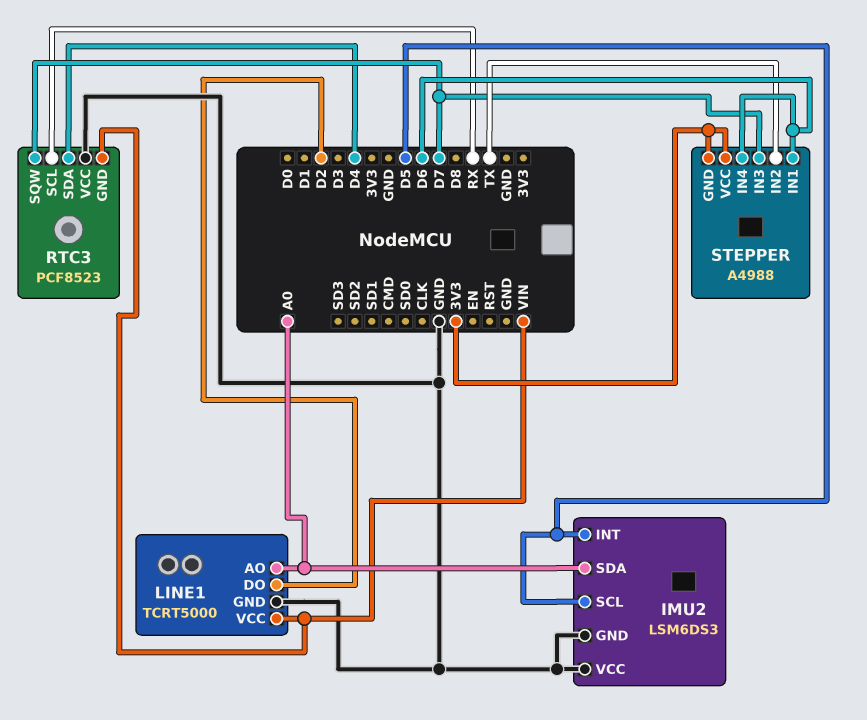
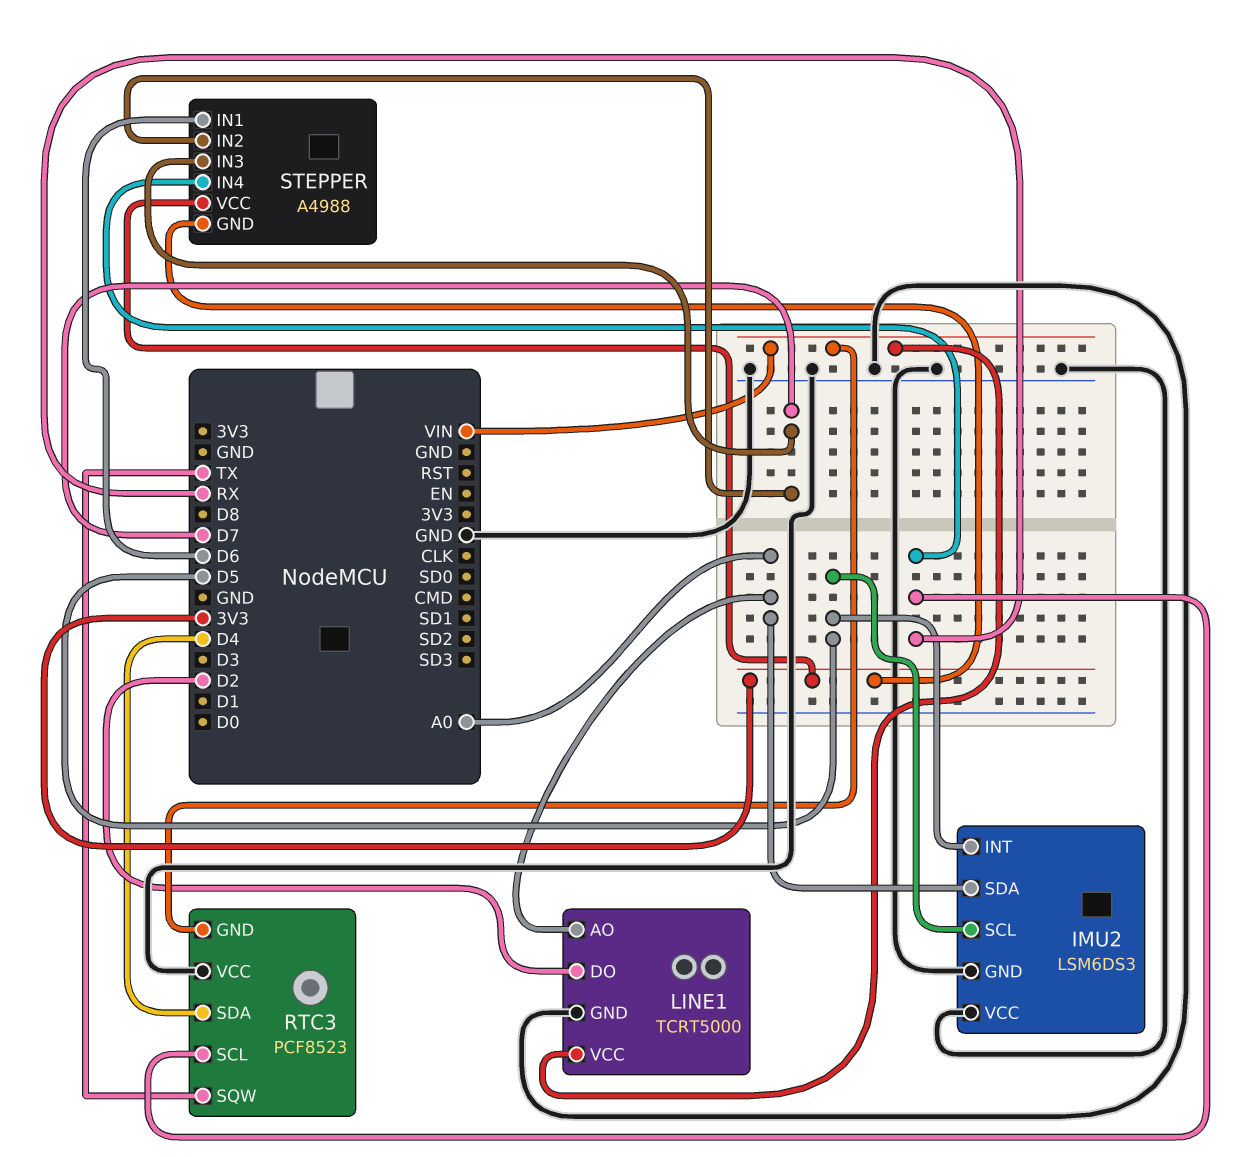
RTC3 pin SQW: D7 -> TX
STEPPER pin IN2: TX -> D7
STEPPER pin IN4: D6 -> RX

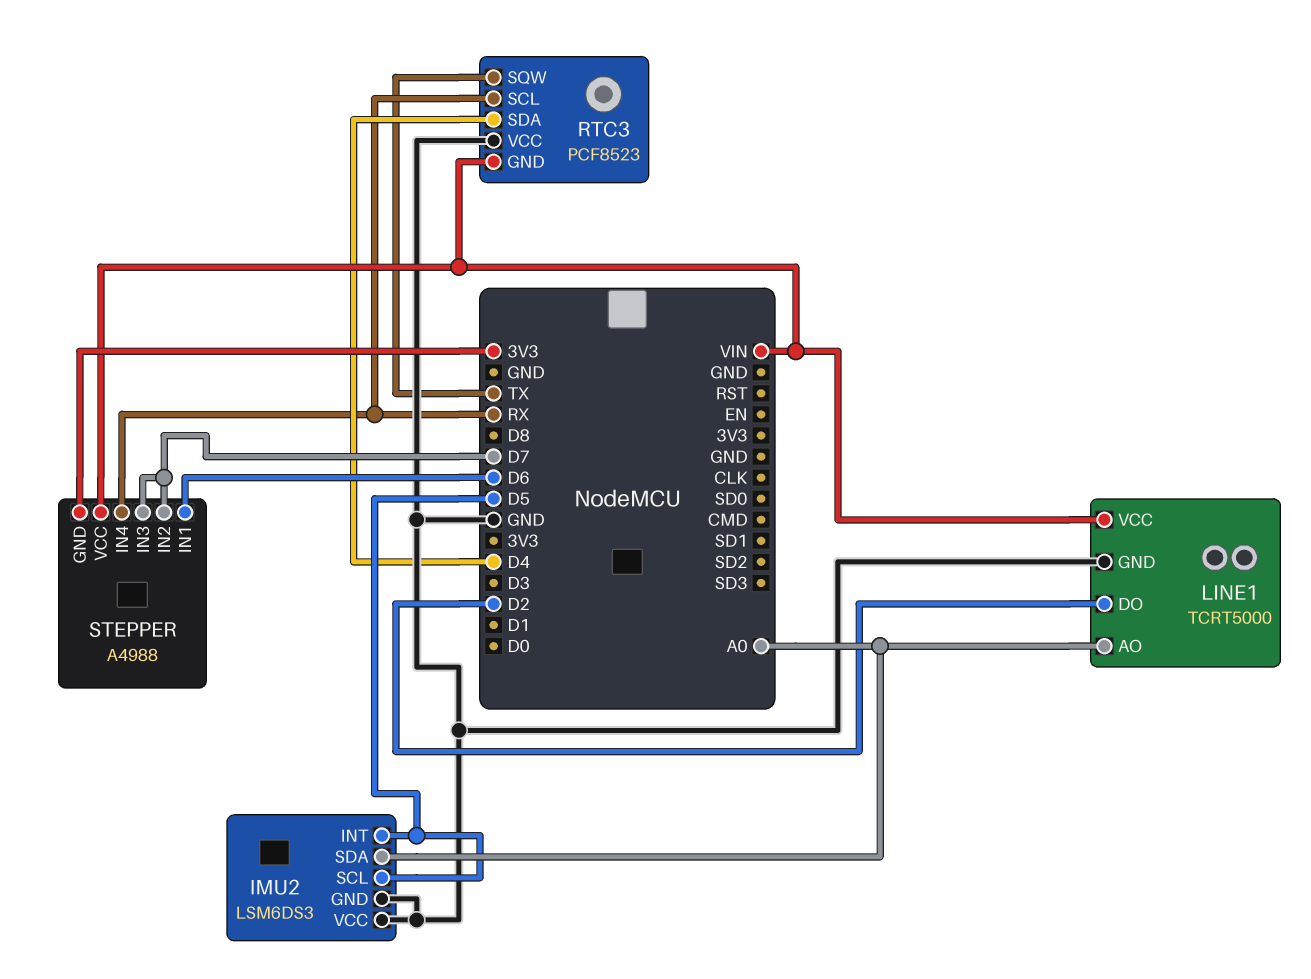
STEPPER pin VCC: 3V3 -> VIN

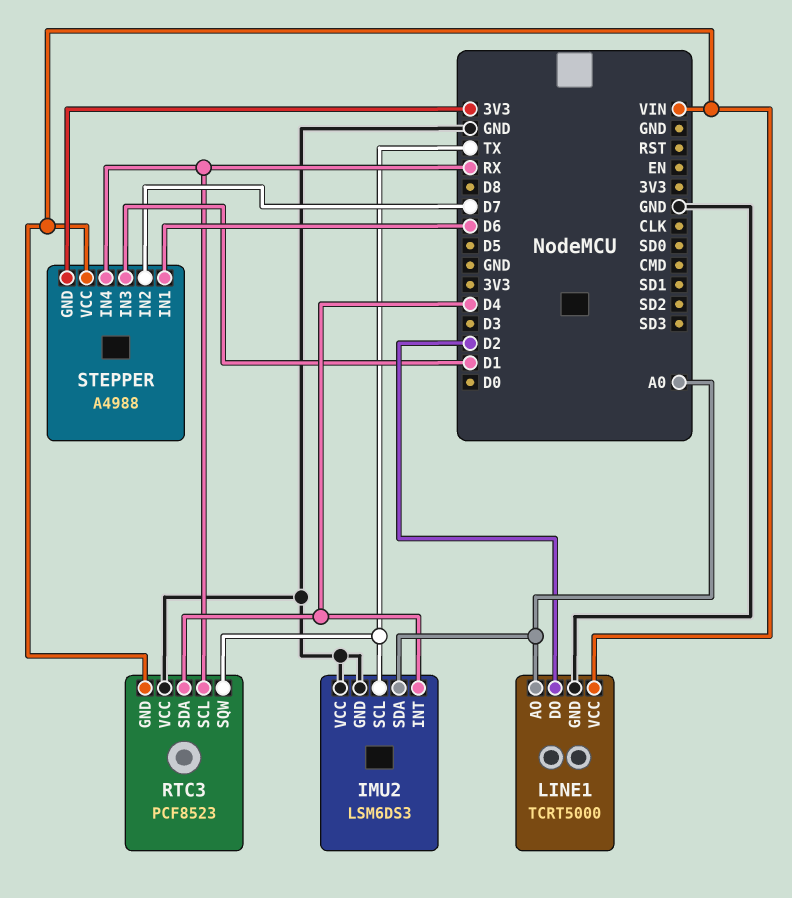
IMU2 pin INT: D5 -> D4
IMU2 pin SCL: D5 -> TX
STEPPER pin IN3: D7 -> D1

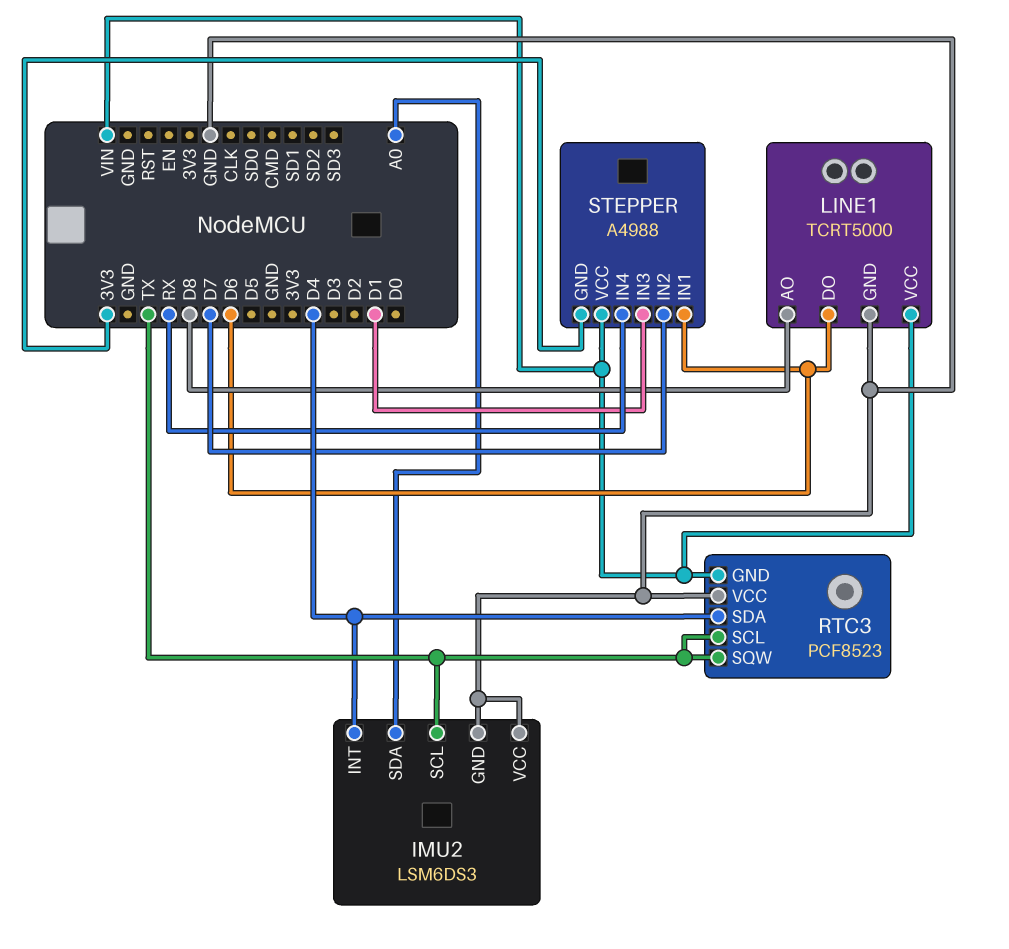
LINE1 pin AO: A0 -> D8
LINE1 pin DO: D2 -> D6
RTC3 pin SCL: RX -> TX

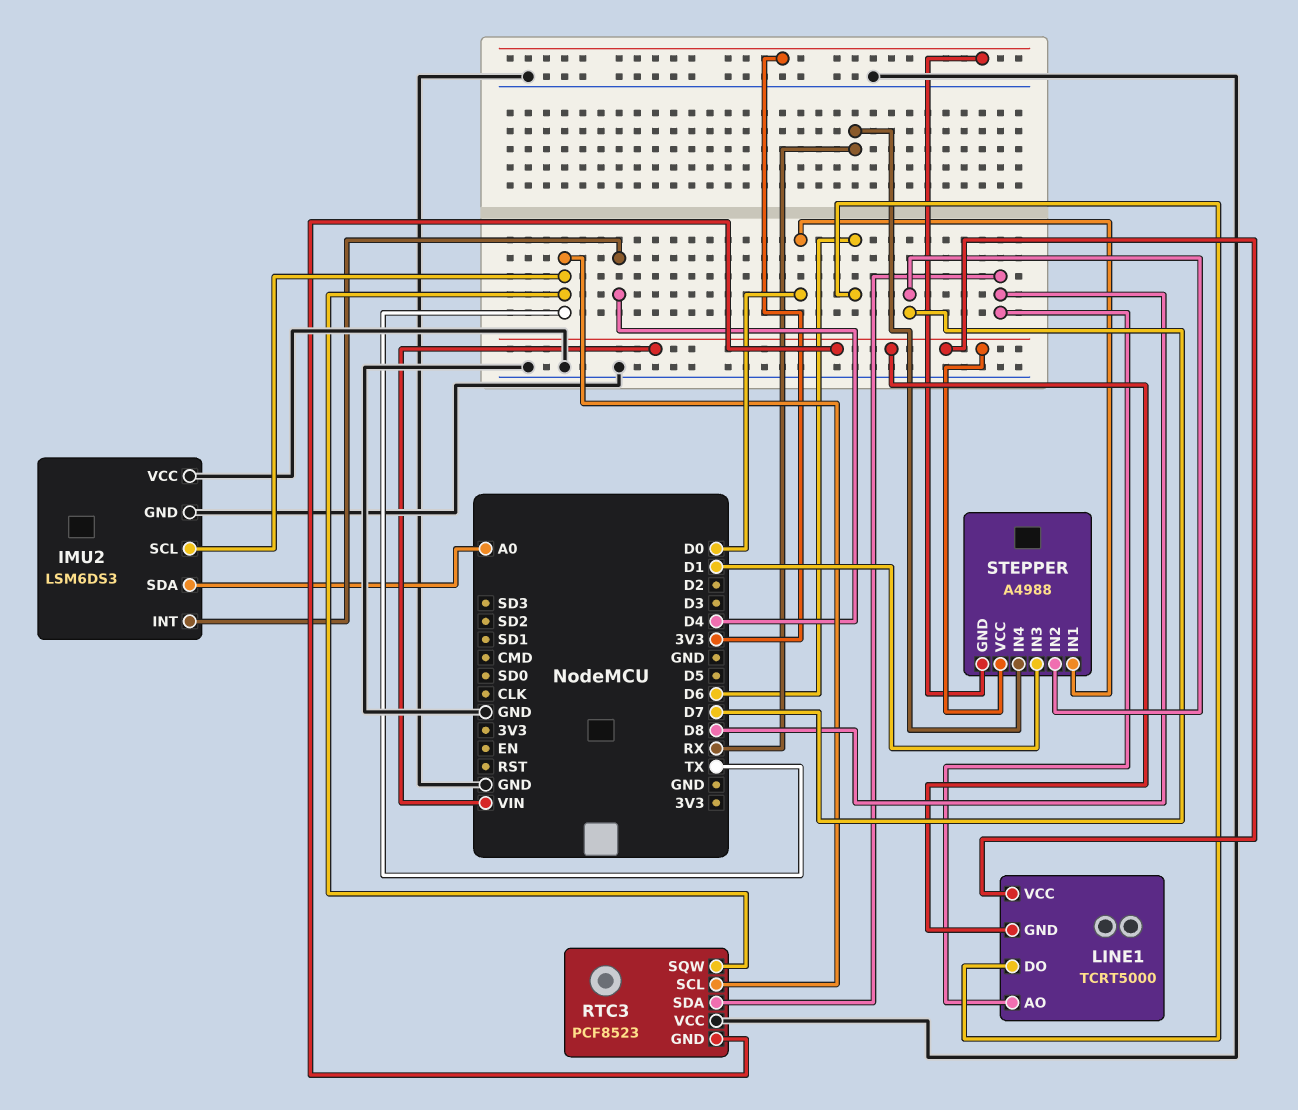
LINE1 pin GND: GND -> VIN
RTC3 pin SDA: D4 -> D8
STEPPER pin IN1: D6 -> D0

